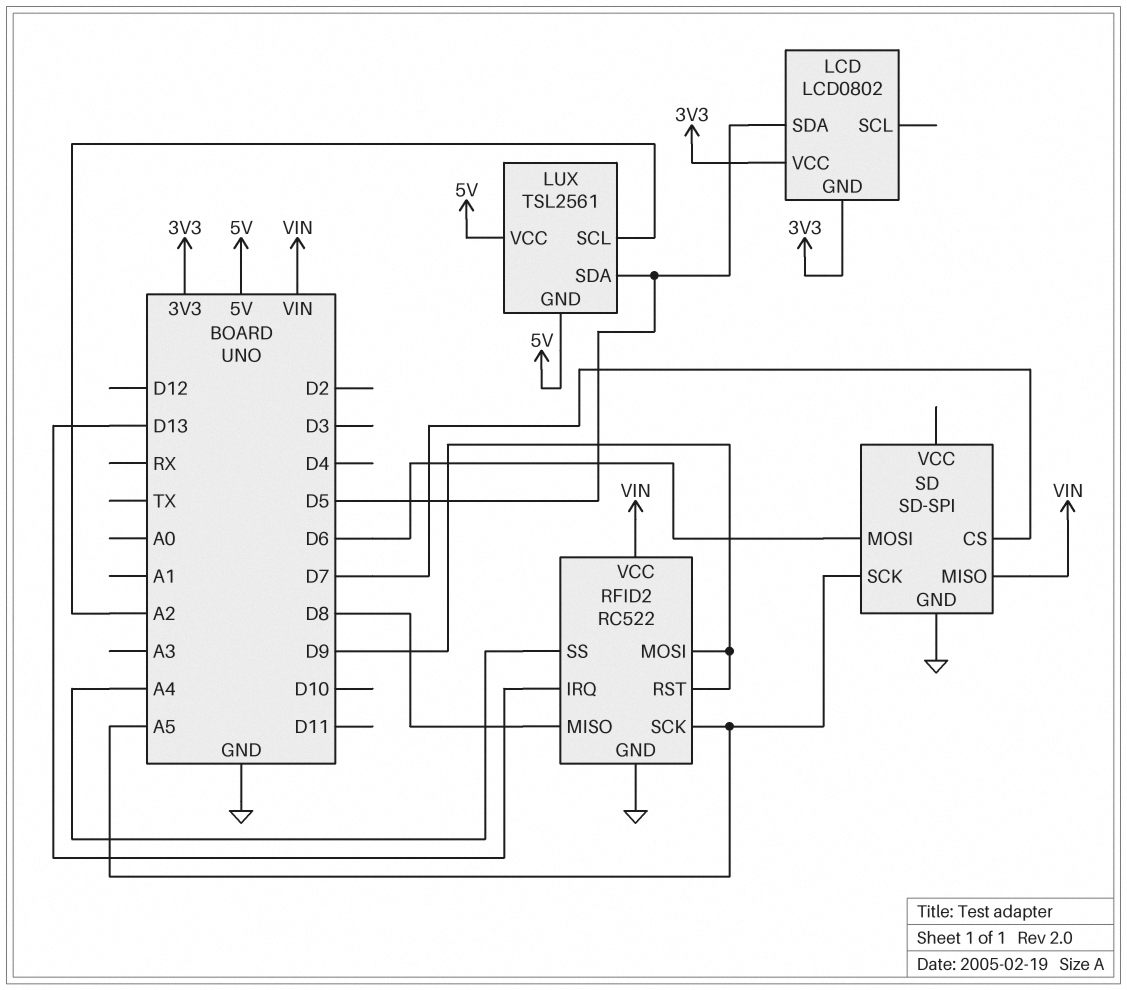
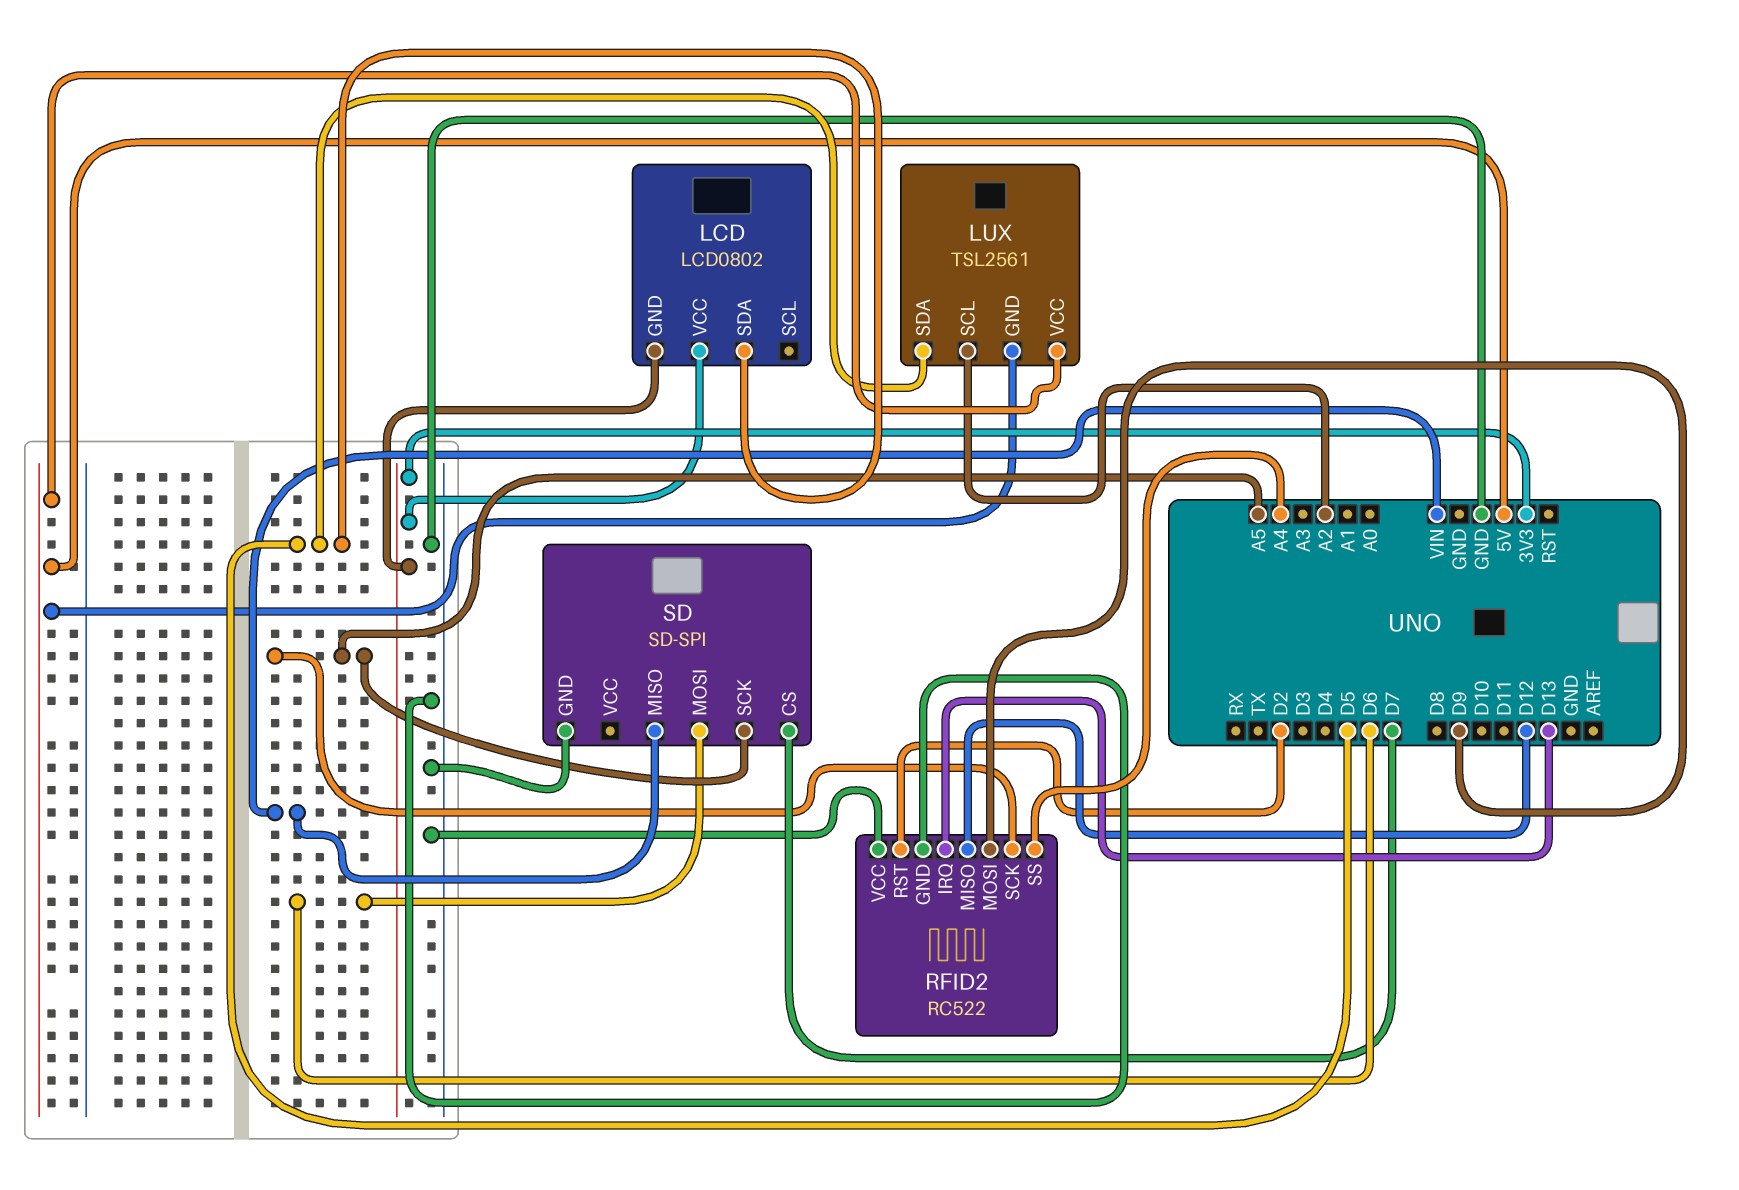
RFID2 pin MISO: D8 -> D12
RFID2 pin RST: D9 -> D2
RFID2 pin VCC: VIN -> GND

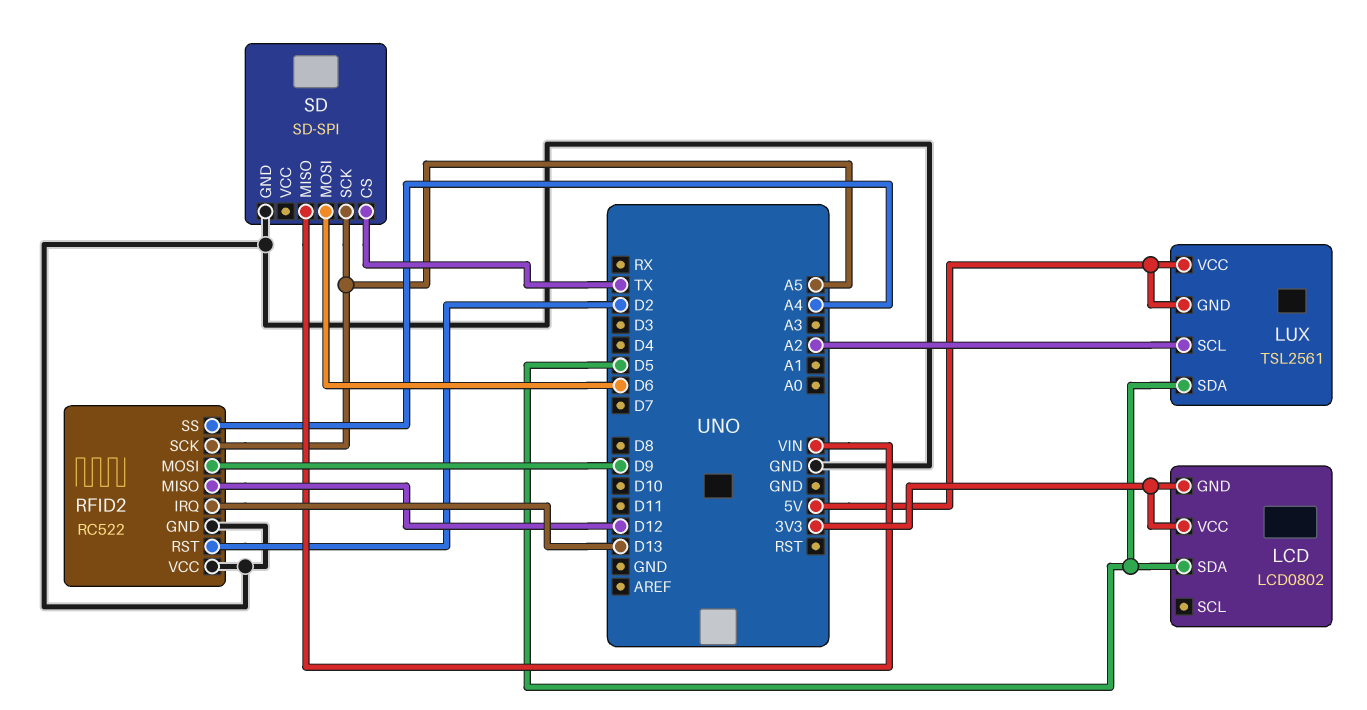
SD pin CS: D7 -> TX

